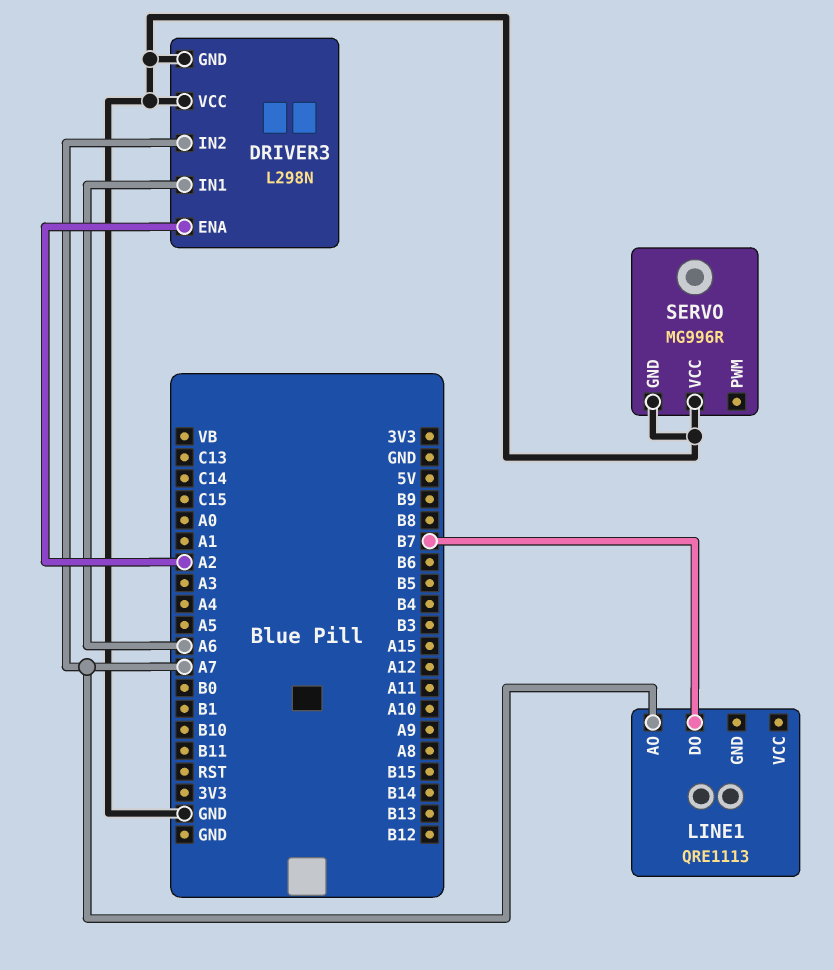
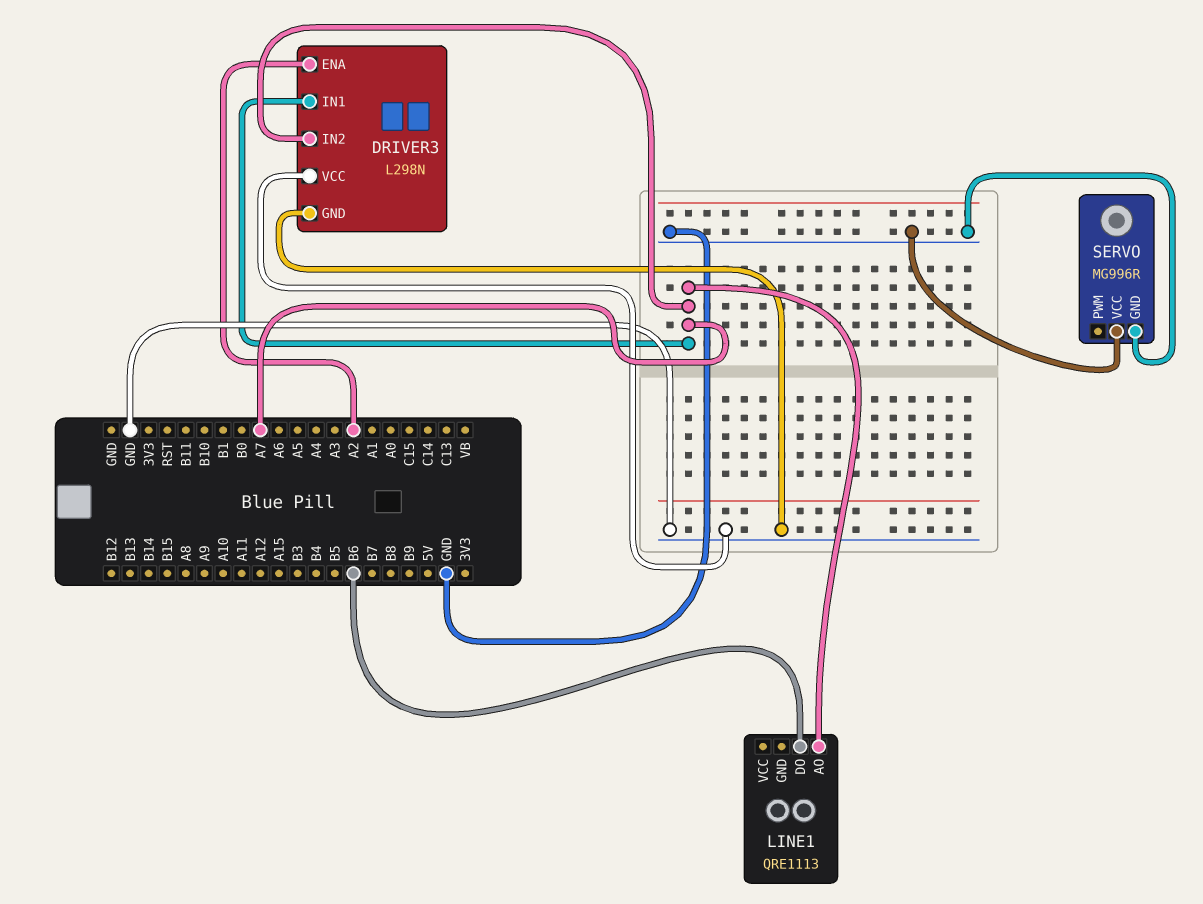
DRIVER3 pin IN1: A6 -> A7
LINE1 pin DO: B7 -> B6

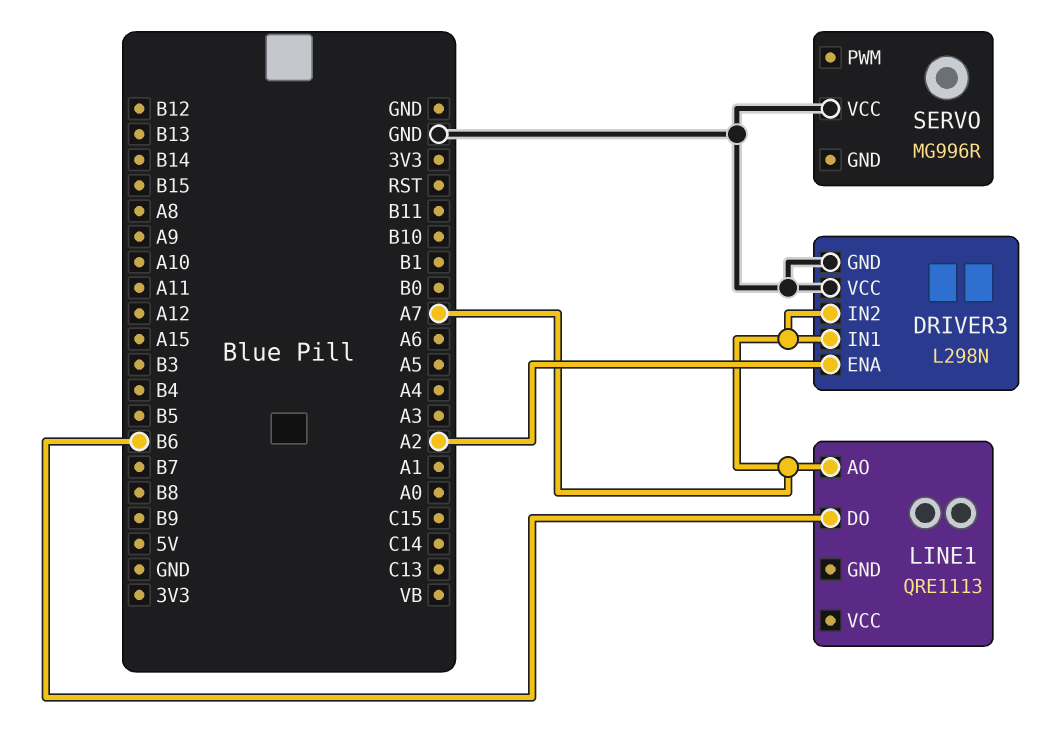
SERVO pin GND: GND -> none

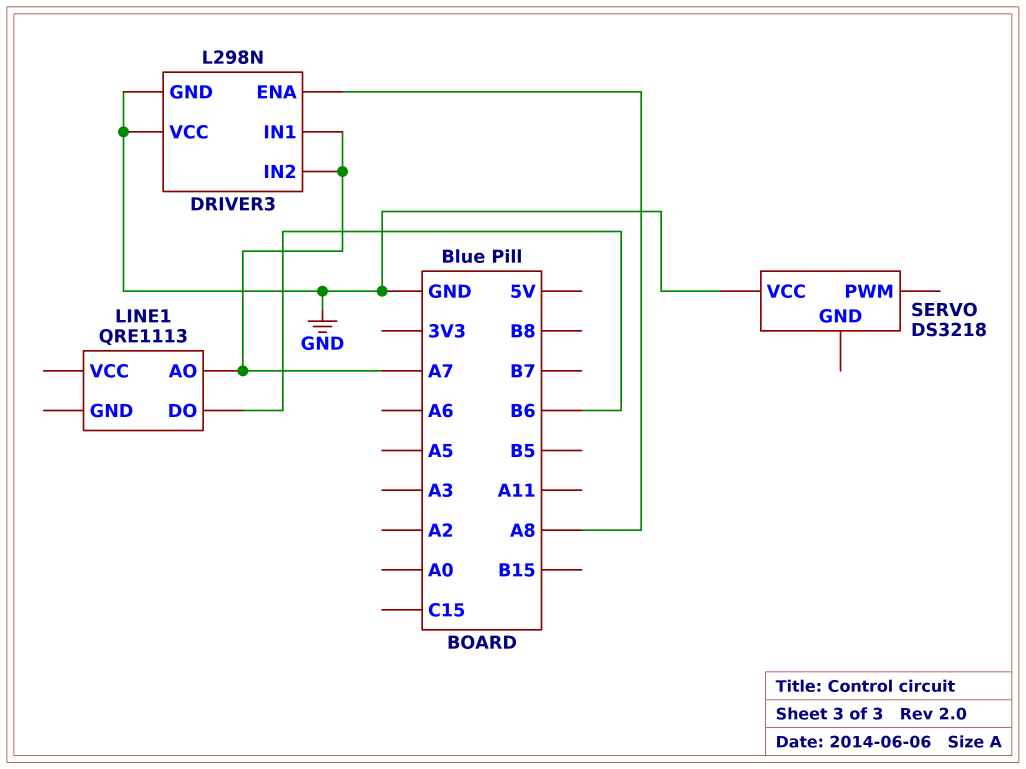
DRIVER3 pin ENA: A2 -> A8
SERVO: MG996R -> DS3218

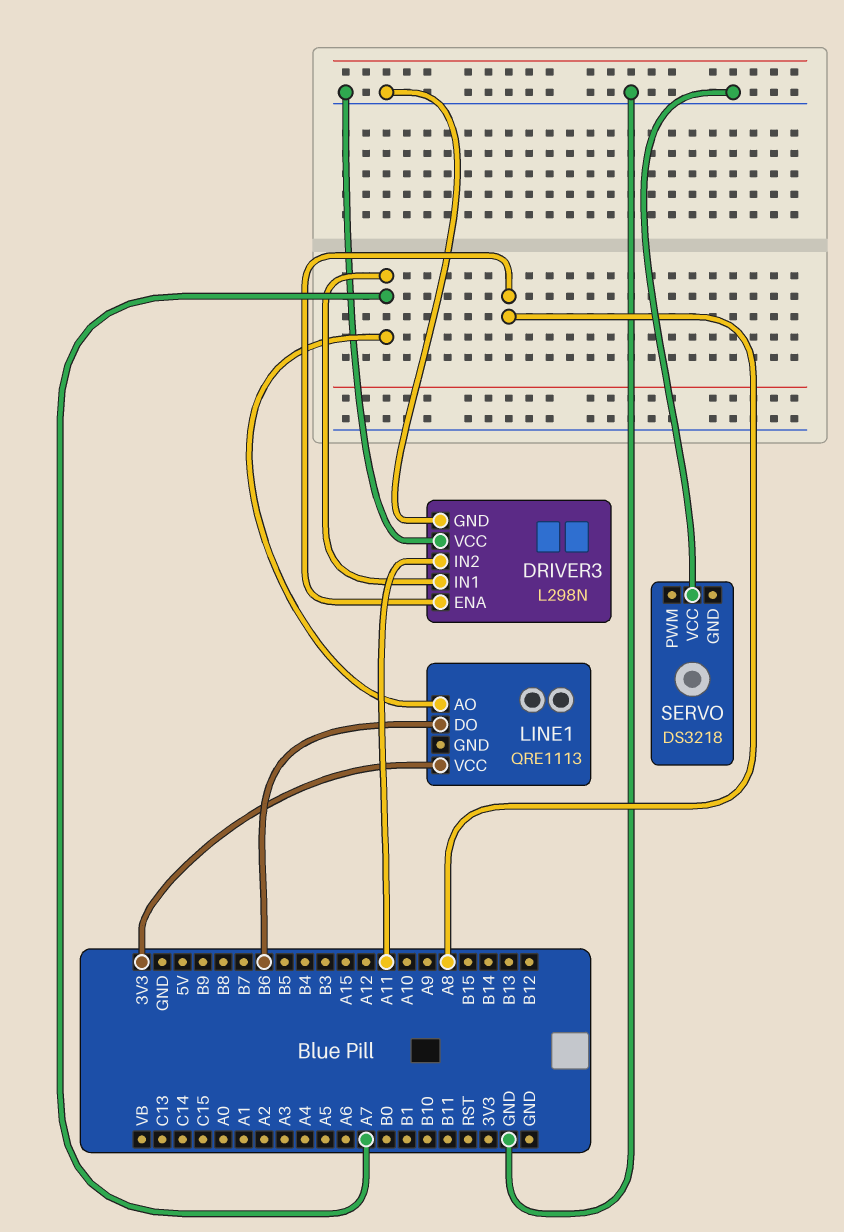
DRIVER3 pin IN2: A7 -> A11
LINE1 pin VCC: none -> 3V3

